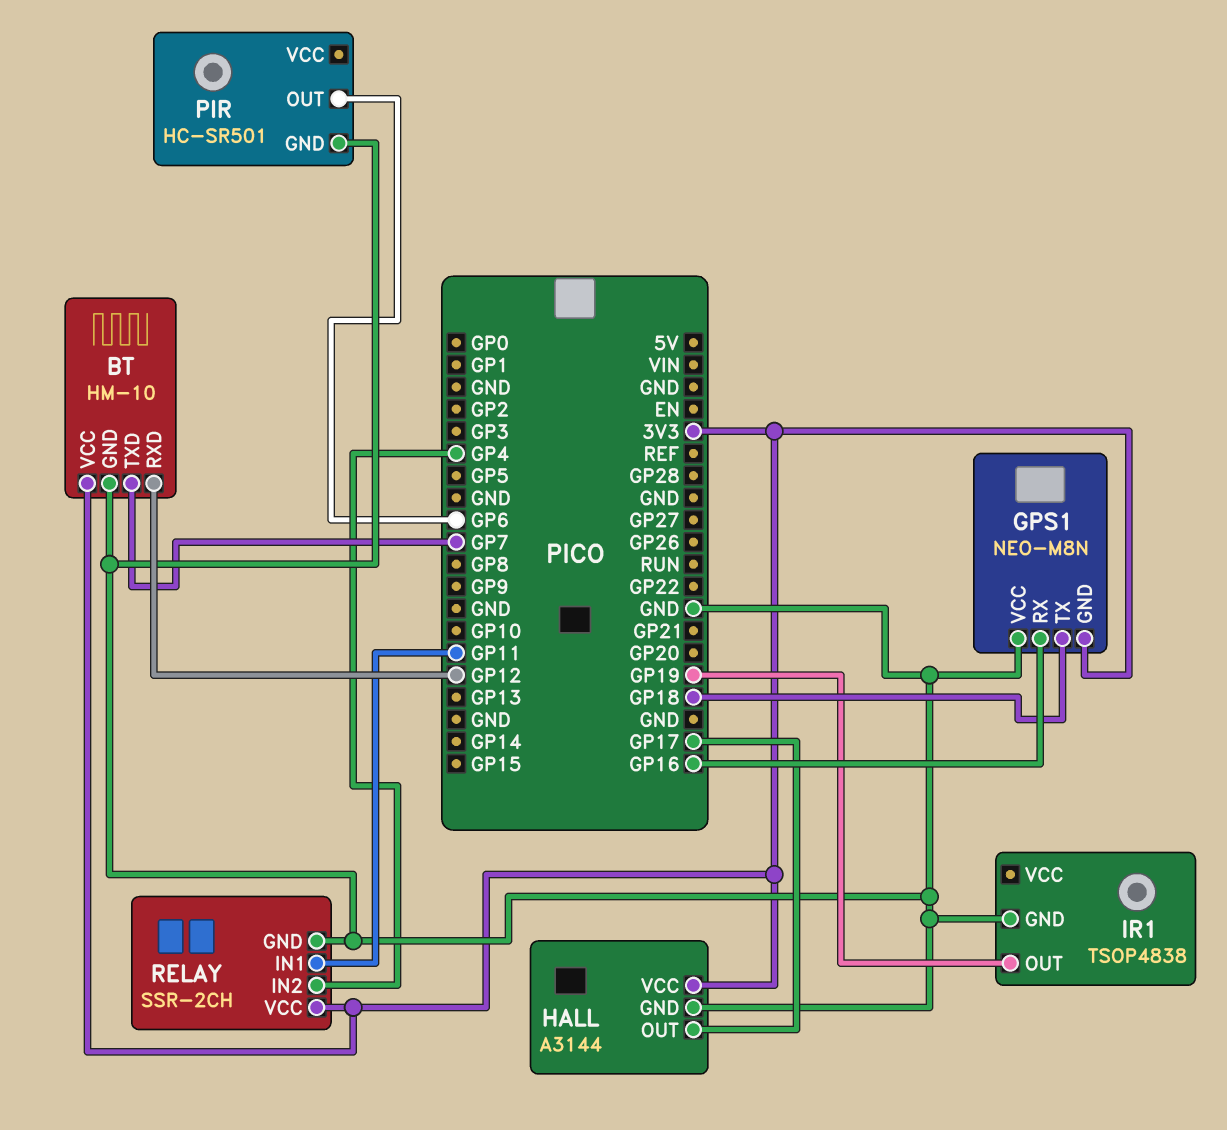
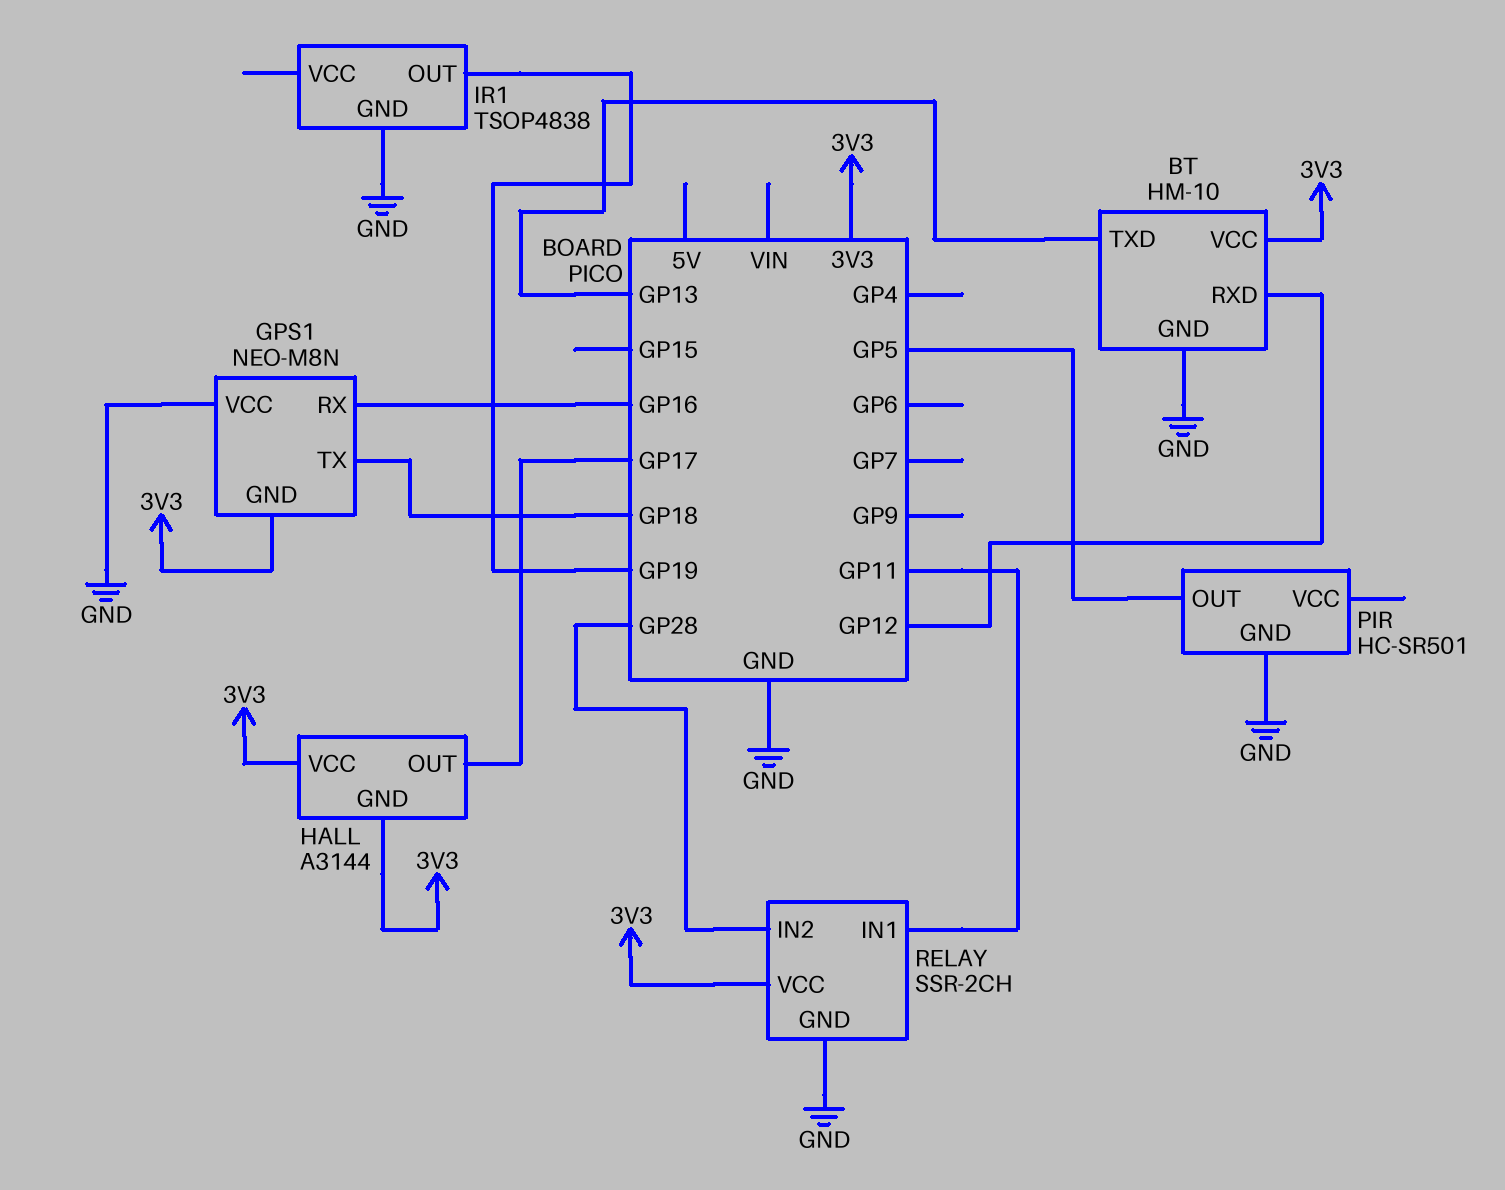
BT pin TXD: GP7 -> GP13
HALL pin GND: GND -> 3V3
PIR pin OUT: GP6 -> GP5
RELAY pin IN2: GP4 -> GP28

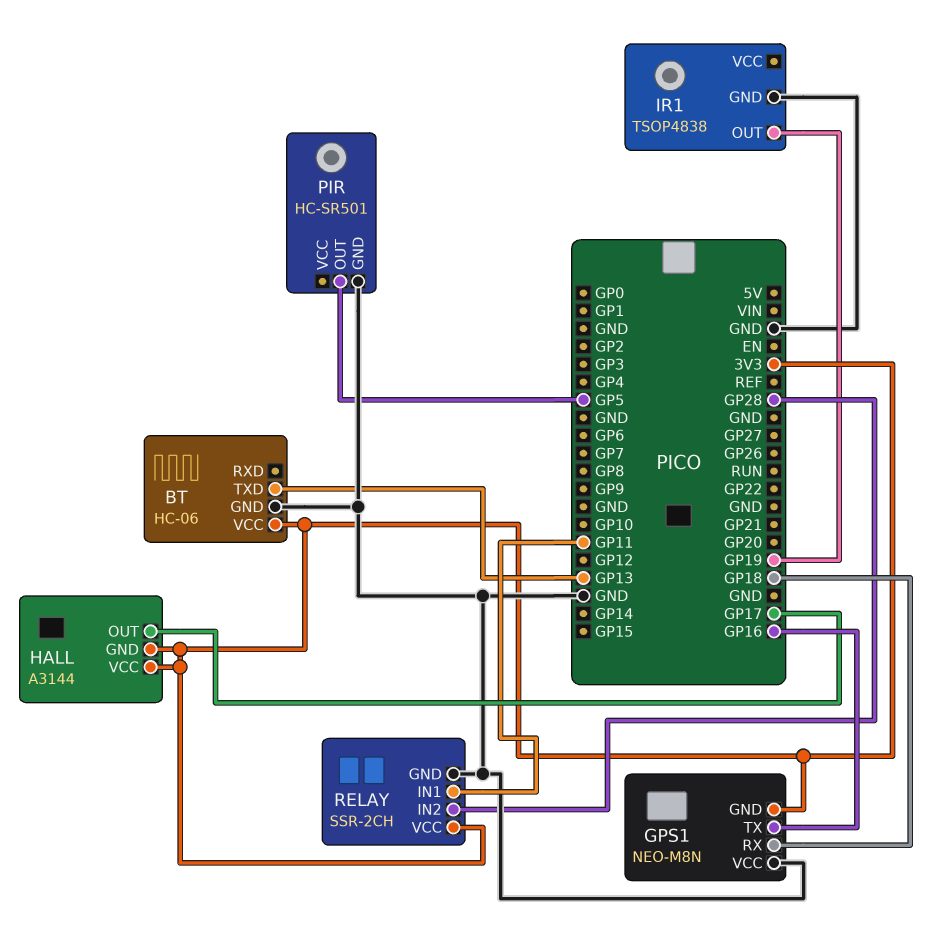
BT: HM-10 -> HC-06
BT pin RXD: GP12 -> none
GPS1 pin RX: GP16 -> GP18
GPS1 pin TX: GP18 -> GP16

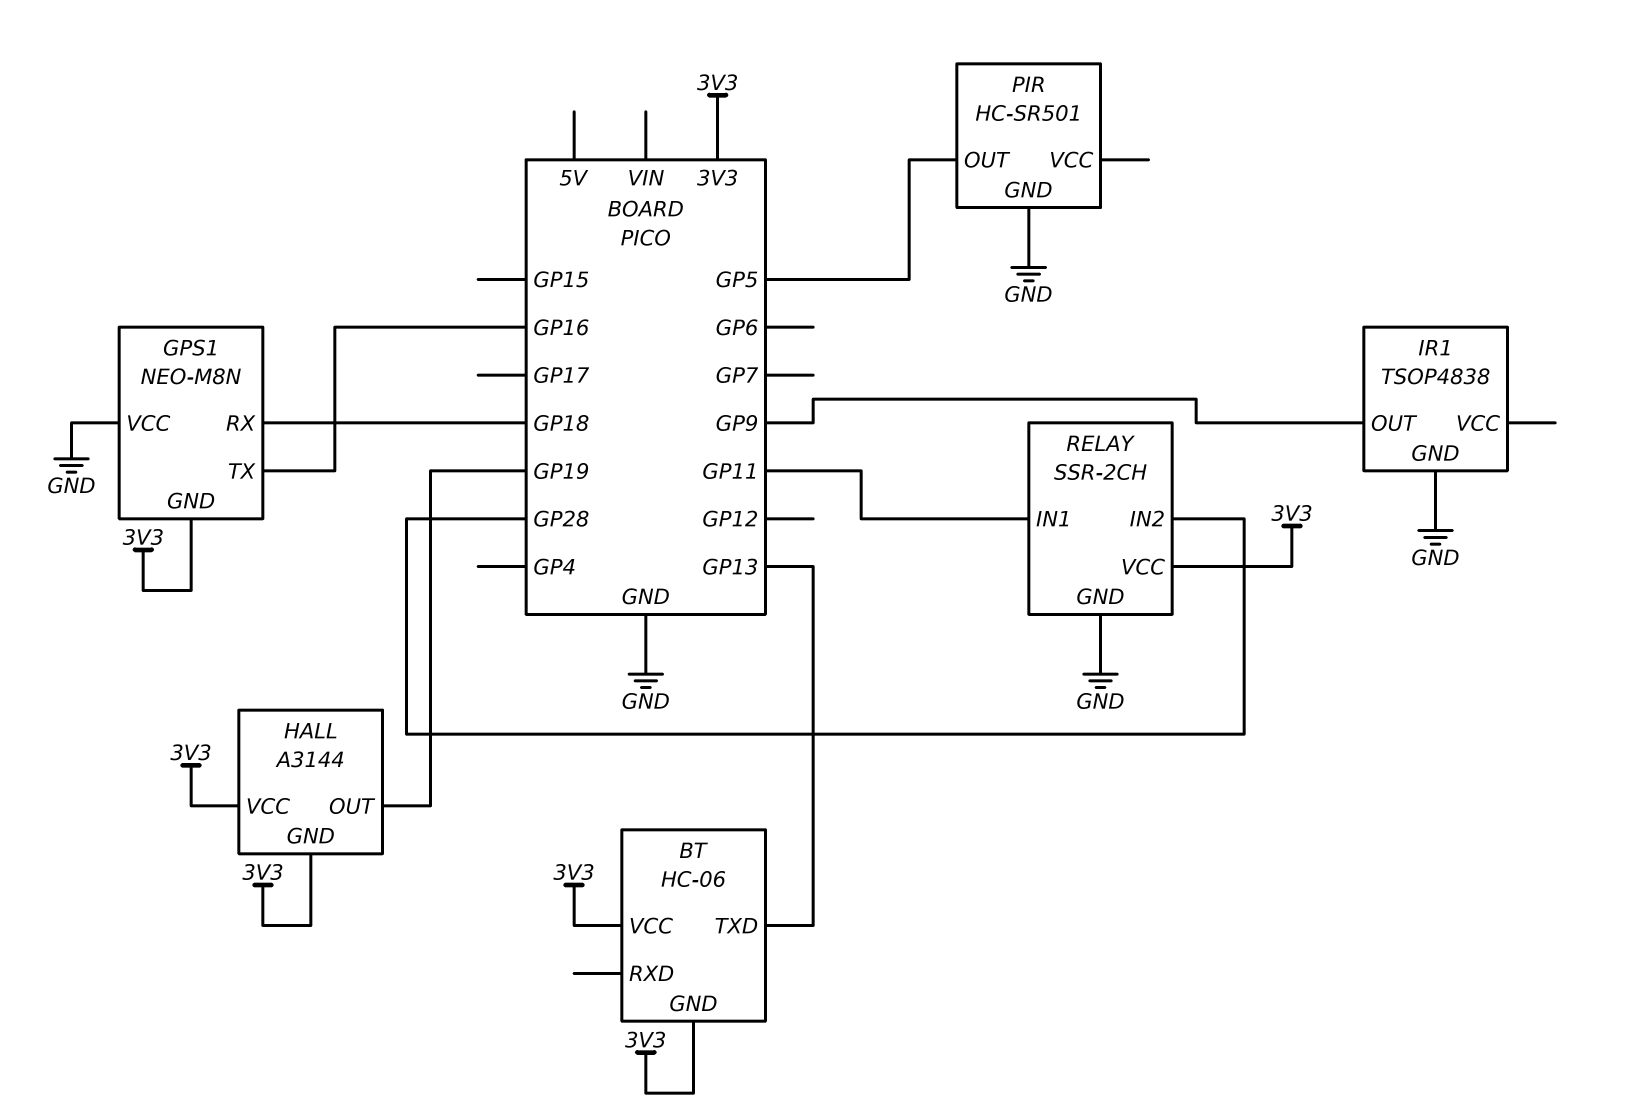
BT pin GND: GND -> 3V3
HALL pin OUT: GP17 -> GP19
IR1 pin OUT: GP19 -> GP9

